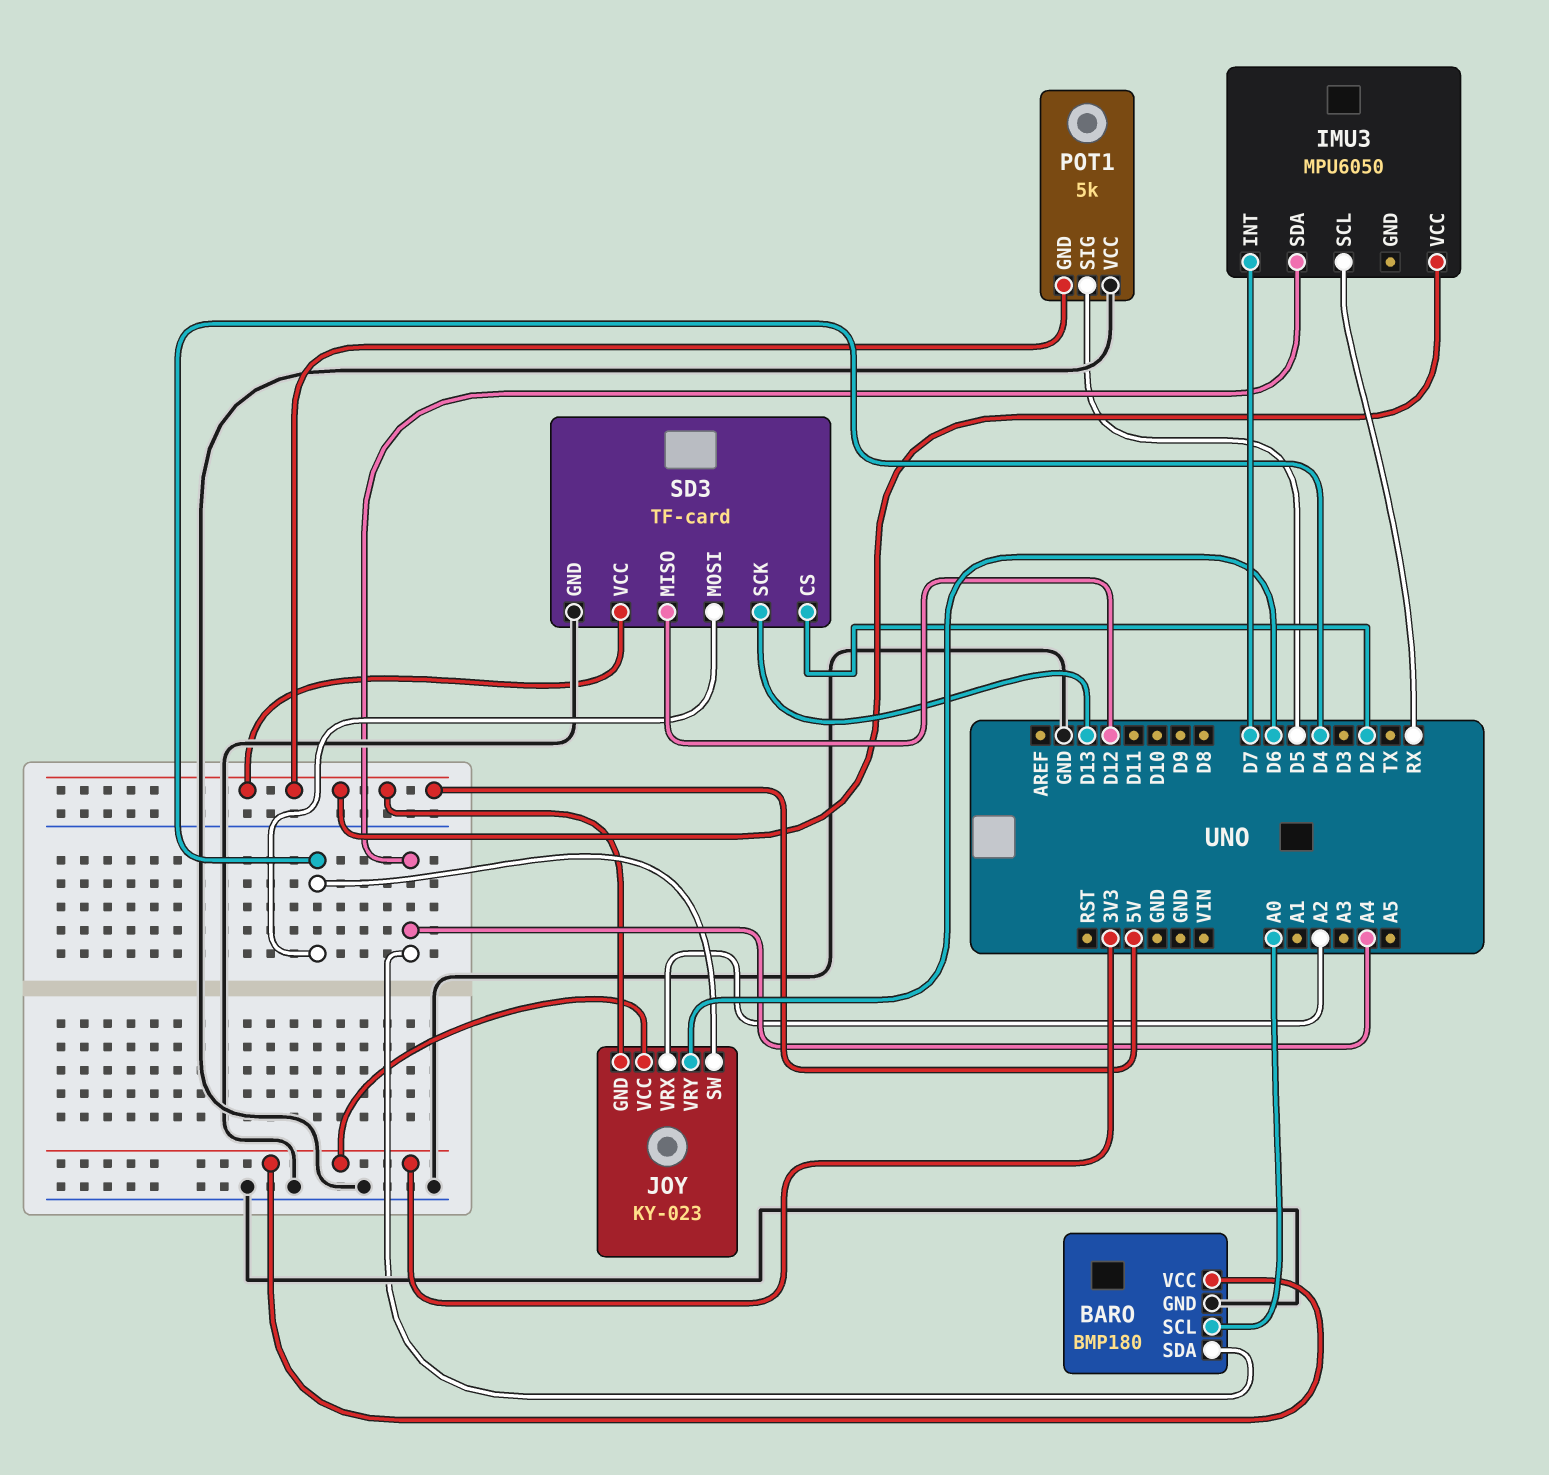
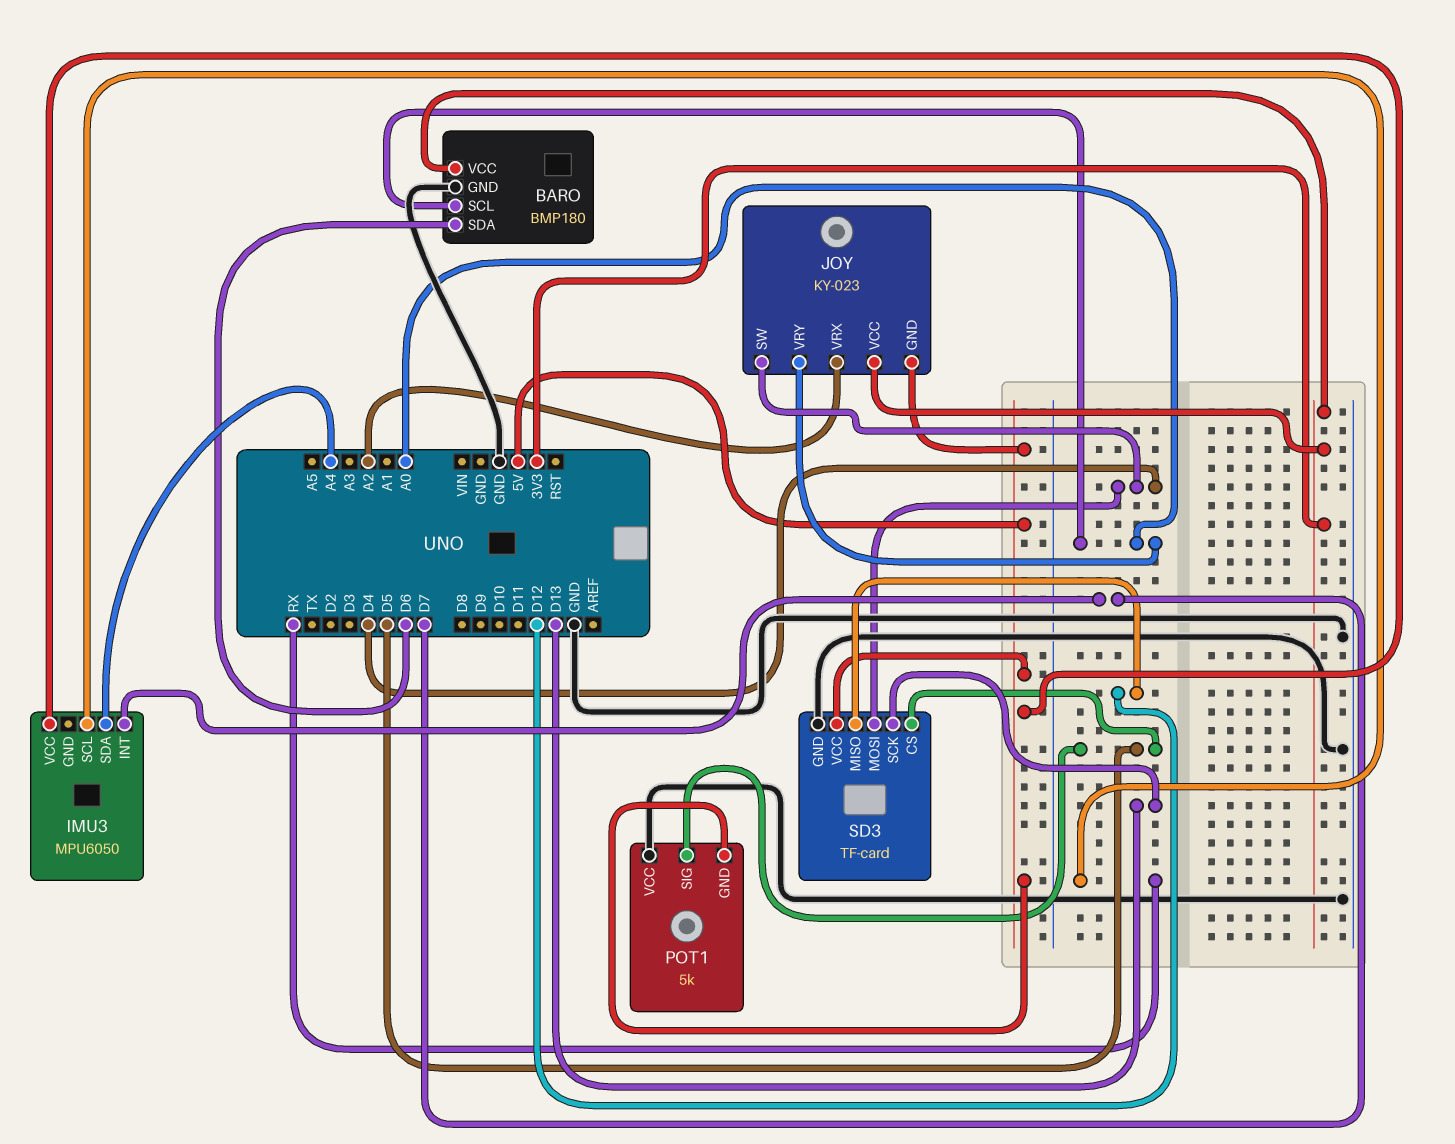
BARO pin SDA: A4 -> D6
JOY pin VRY: D6 -> A0
SD3 pin CS: D2 -> D5

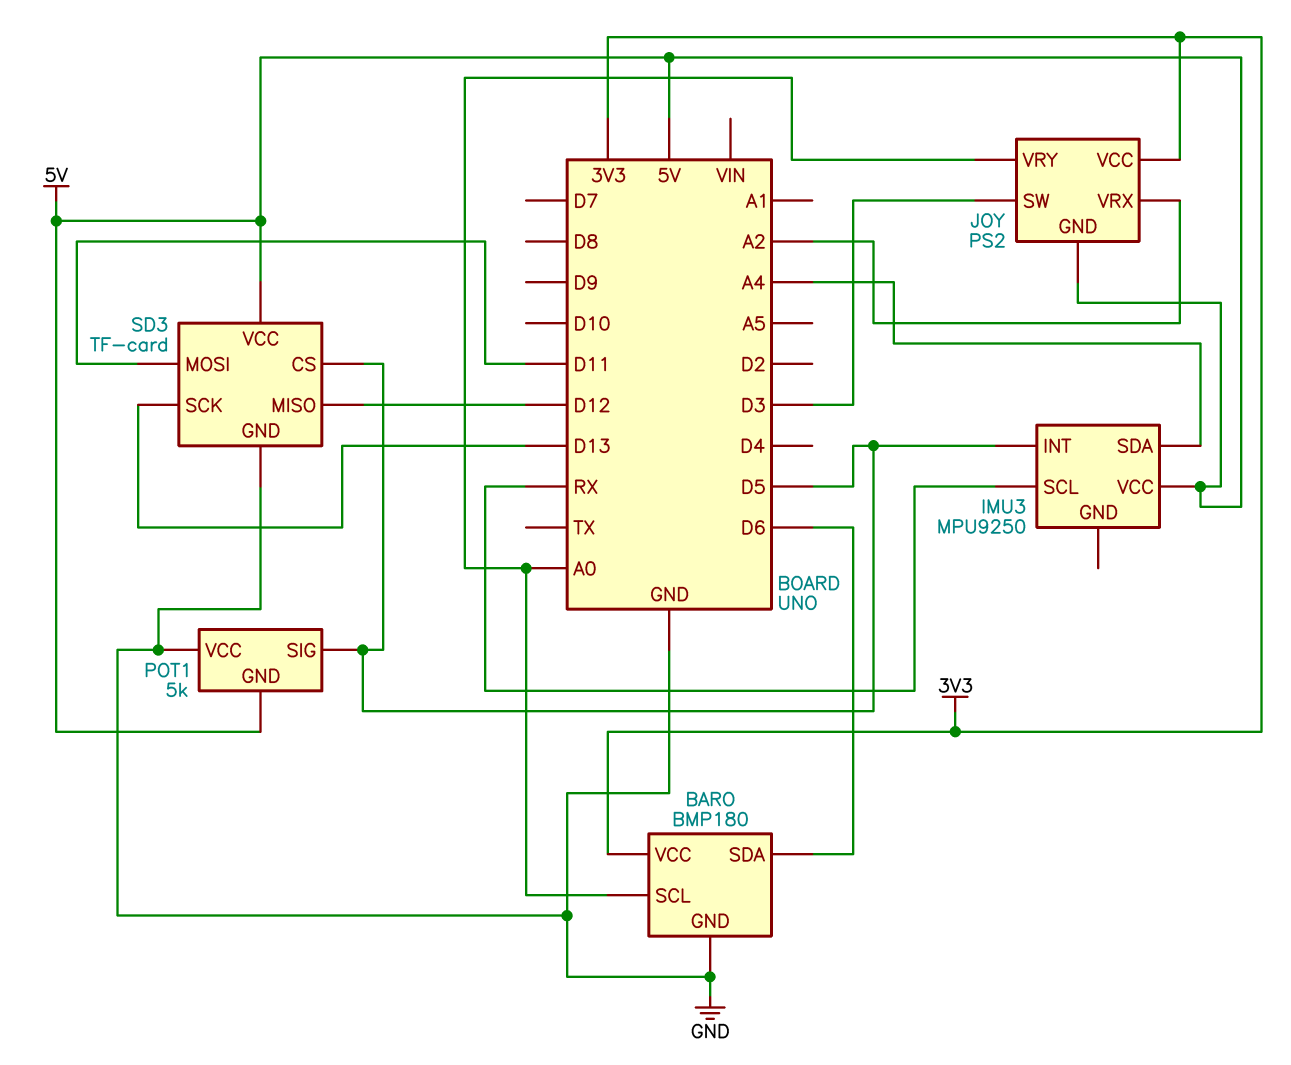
IMU3: MPU6050 -> MPU9250
IMU3 pin INT: D7 -> D5
JOY: KY-023 -> PS2
JOY pin SW: D4 -> D3
SD3 pin MOSI: D4 -> D11

